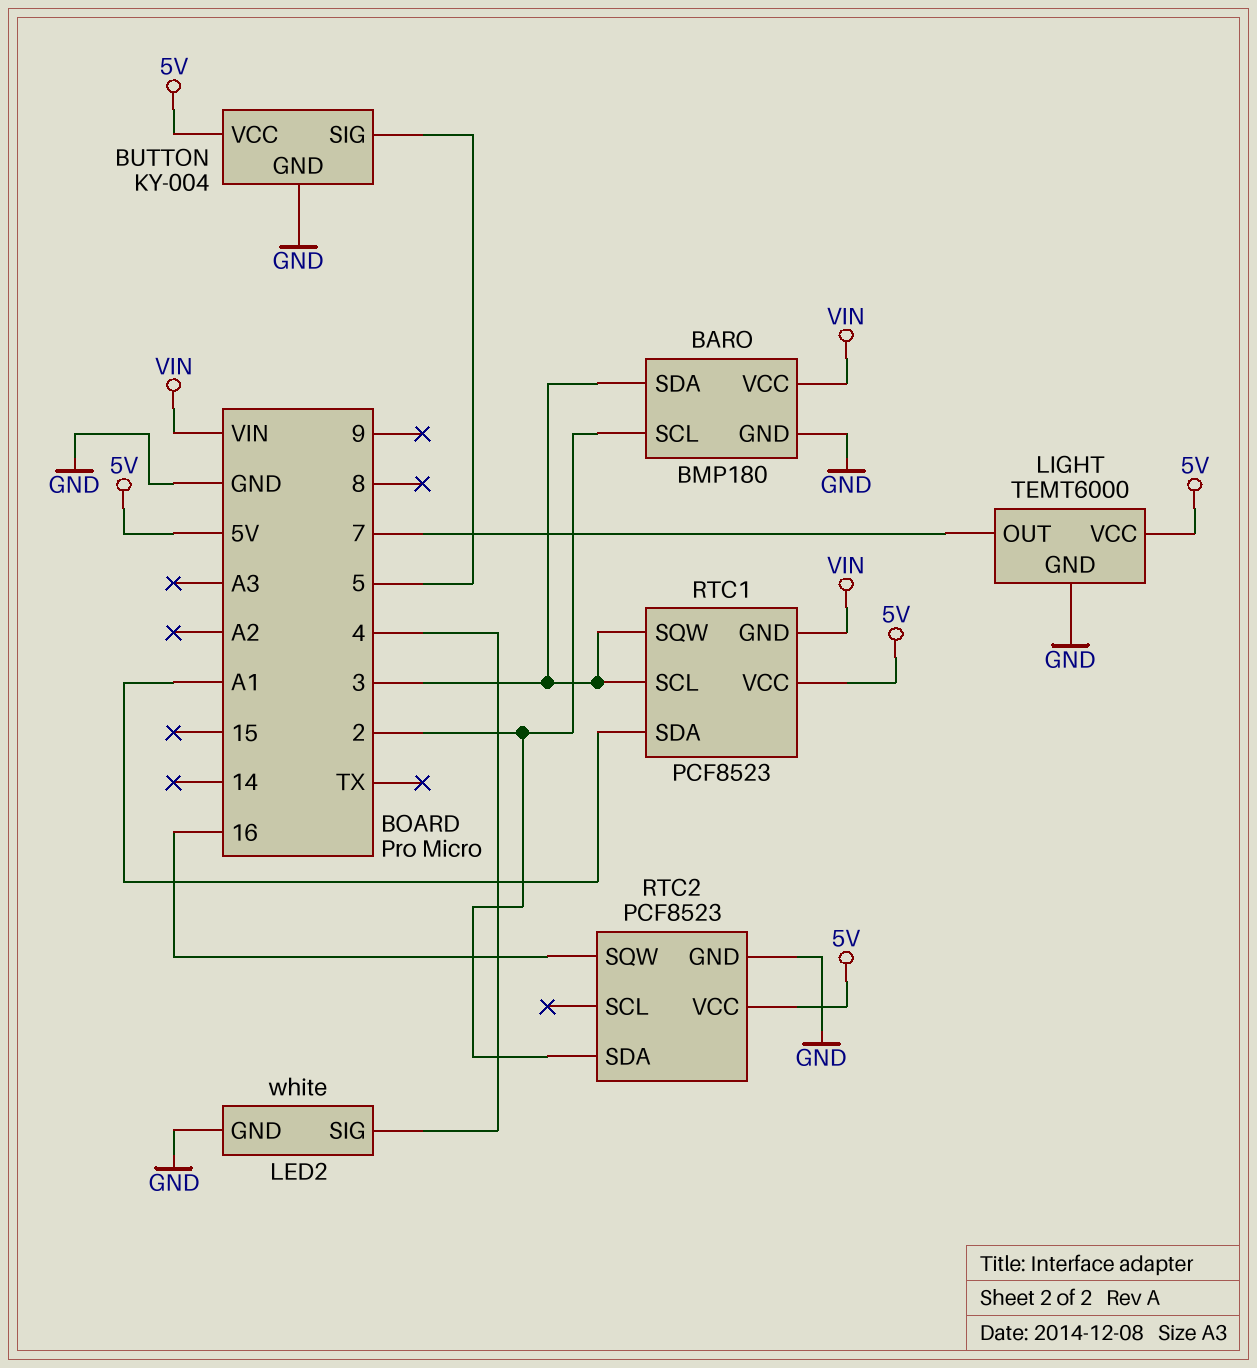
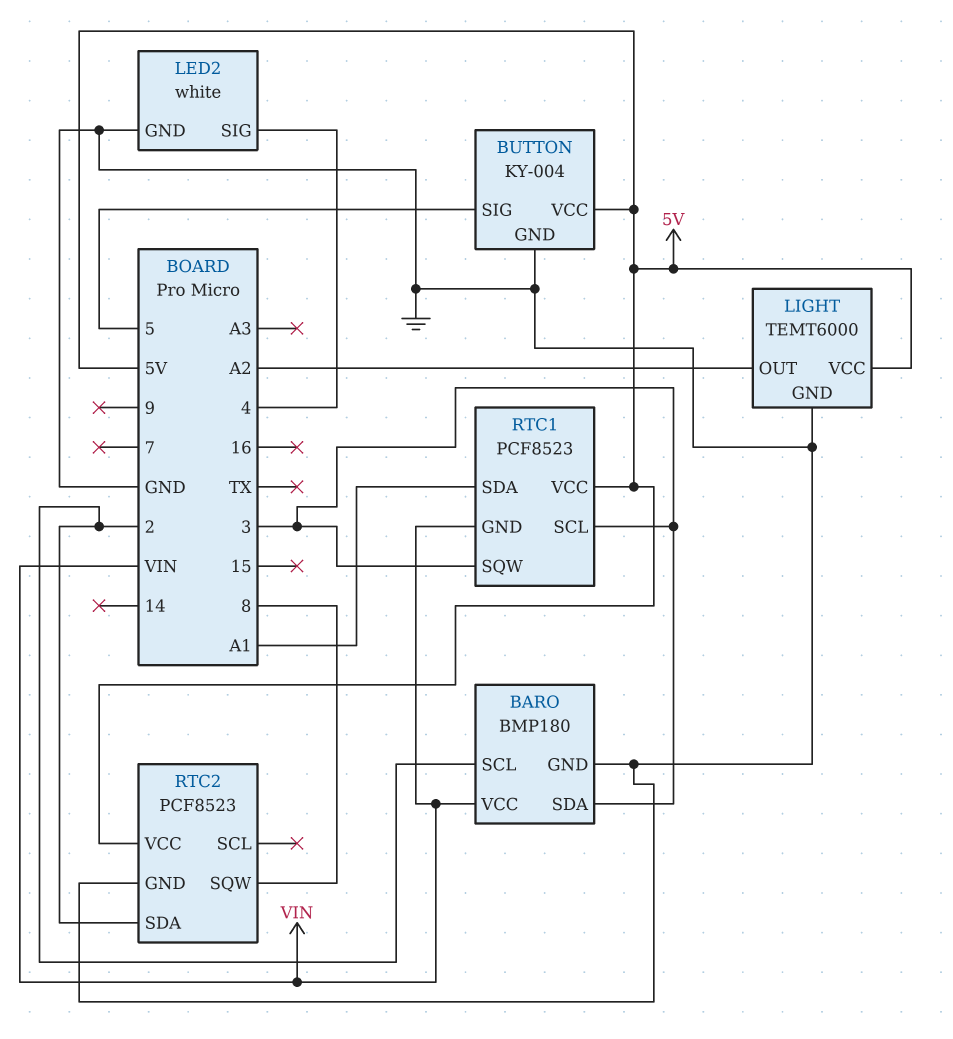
LIGHT pin OUT: 7 -> A2
RTC2 pin SQW: 16 -> 8

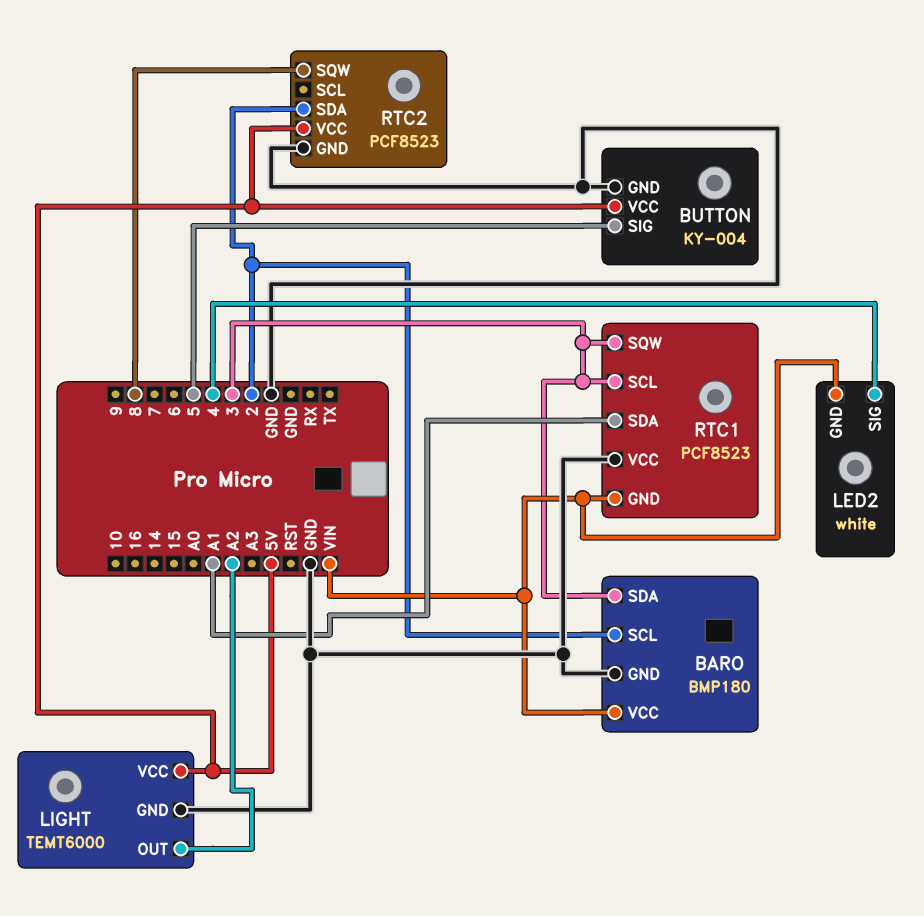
LED2 pin GND: GND -> VIN
RTC1 pin VCC: 5V -> GND

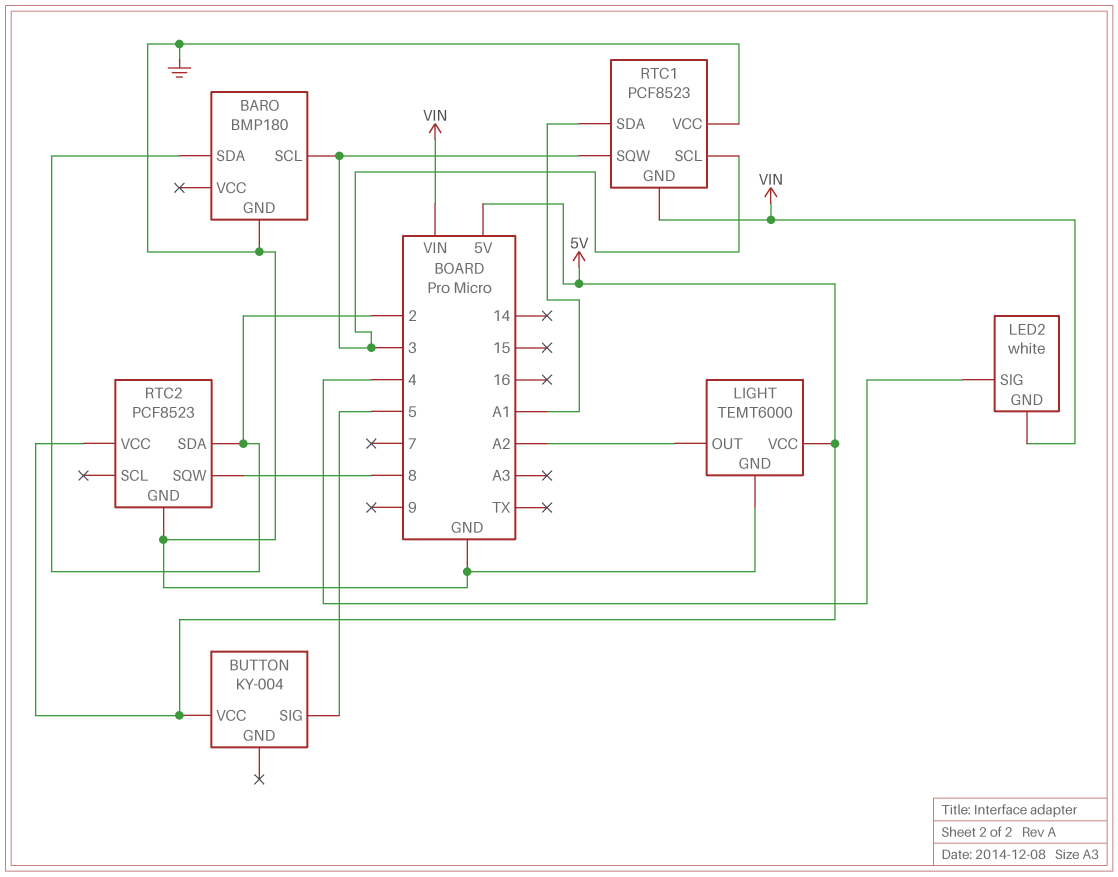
BARO pin SCL: 2 -> 3
BARO pin SDA: 3 -> 2
BARO pin VCC: VIN -> none
BUTTON pin GND: GND -> none

